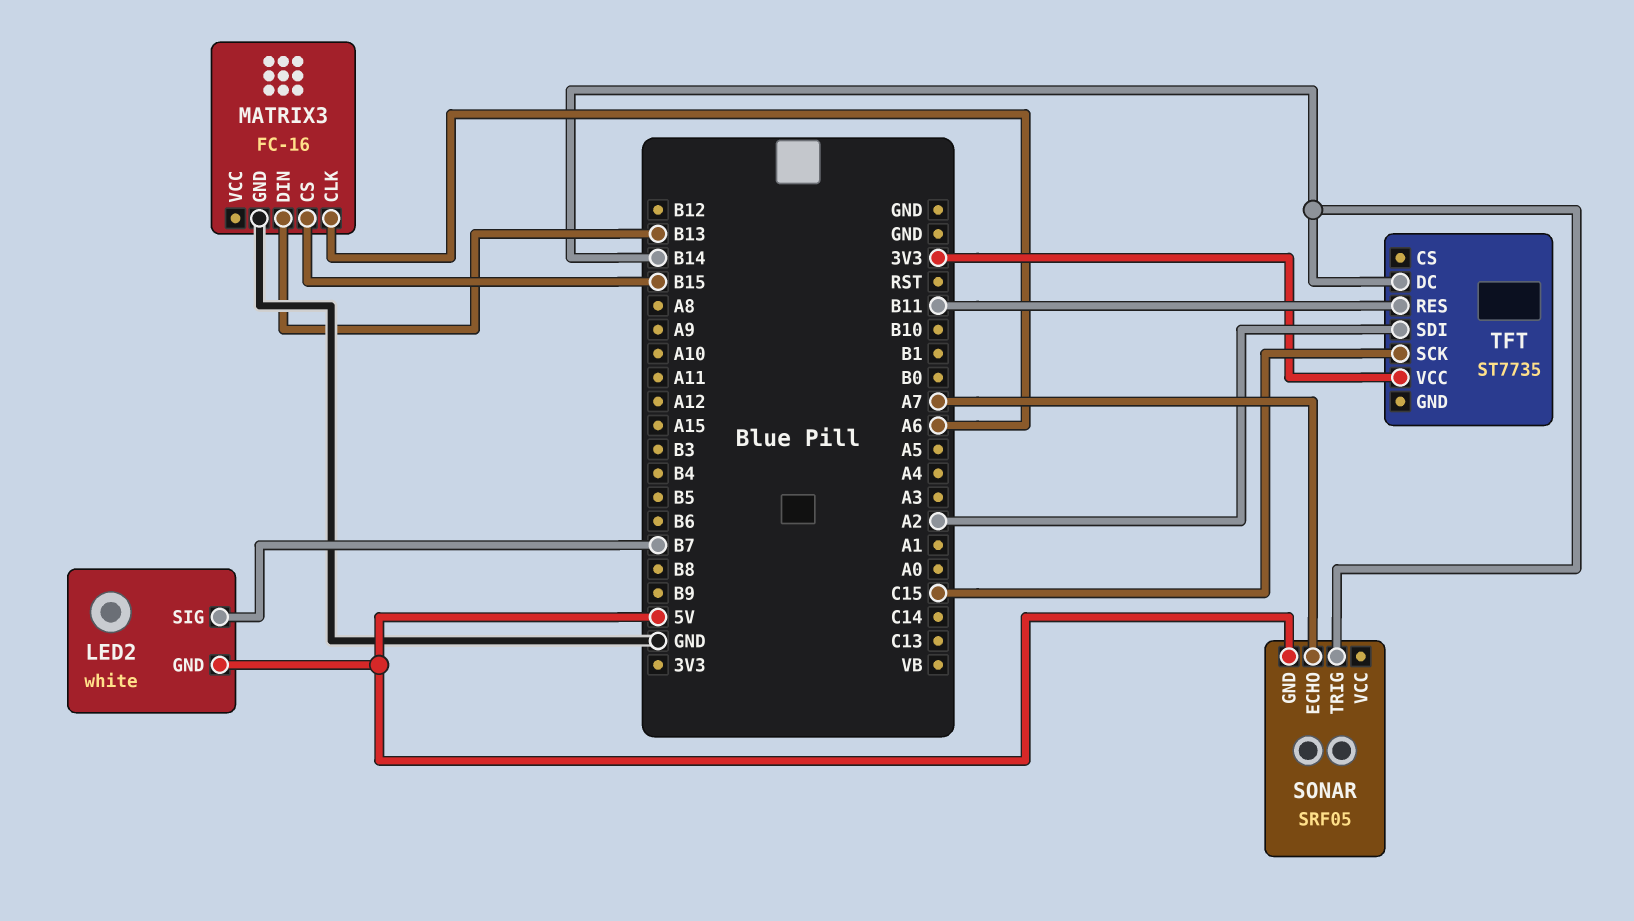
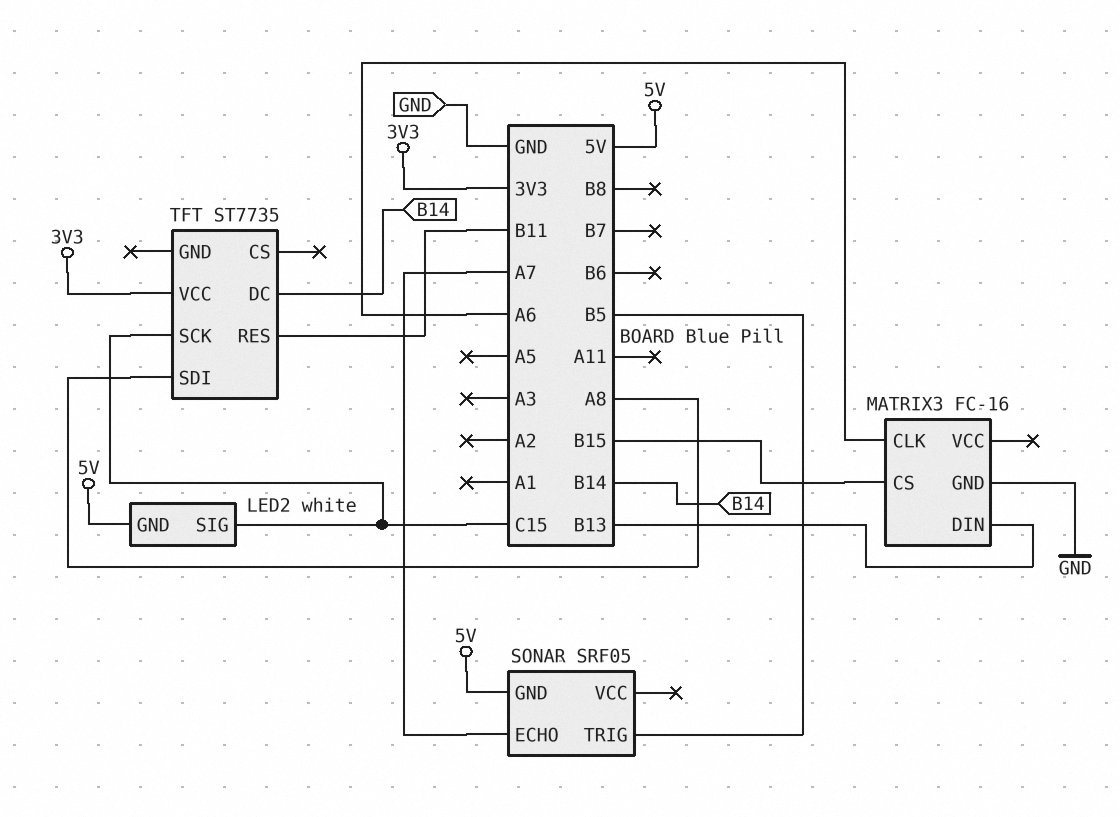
LED2 pin SIG: B7 -> C15
SONAR pin TRIG: B14 -> B5
TFT pin SDI: A2 -> A8

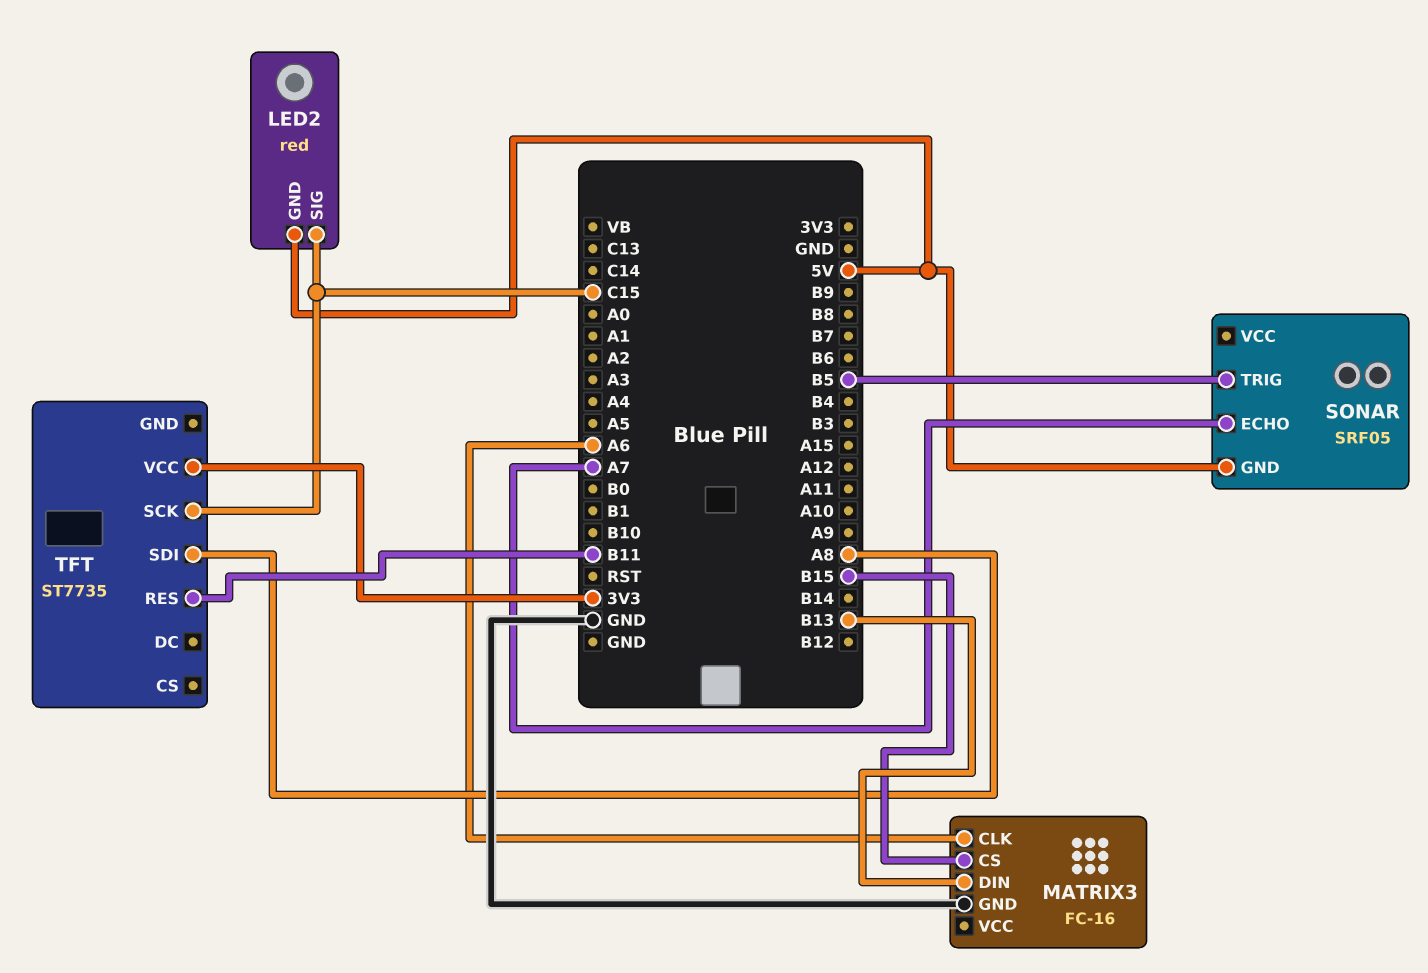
LED2: white -> red
TFT pin DC: B14 -> none

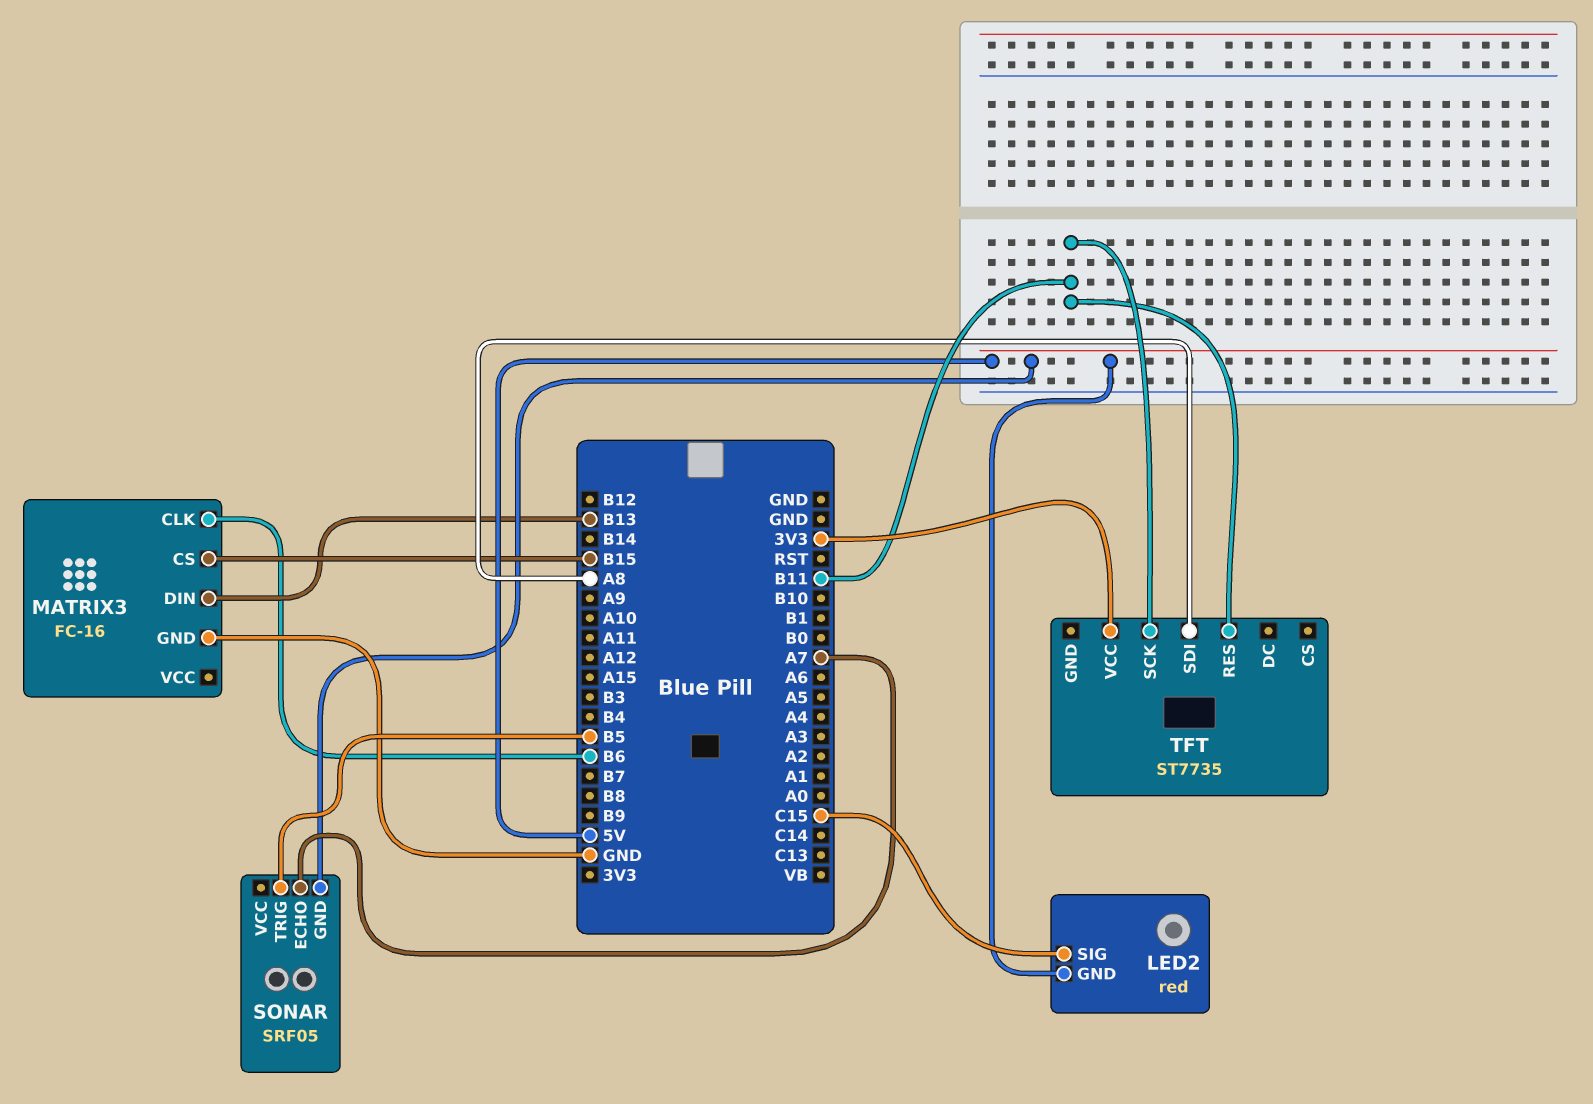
MATRIX3 pin CLK: A6 -> B6
TFT pin SCK: C15 -> B11

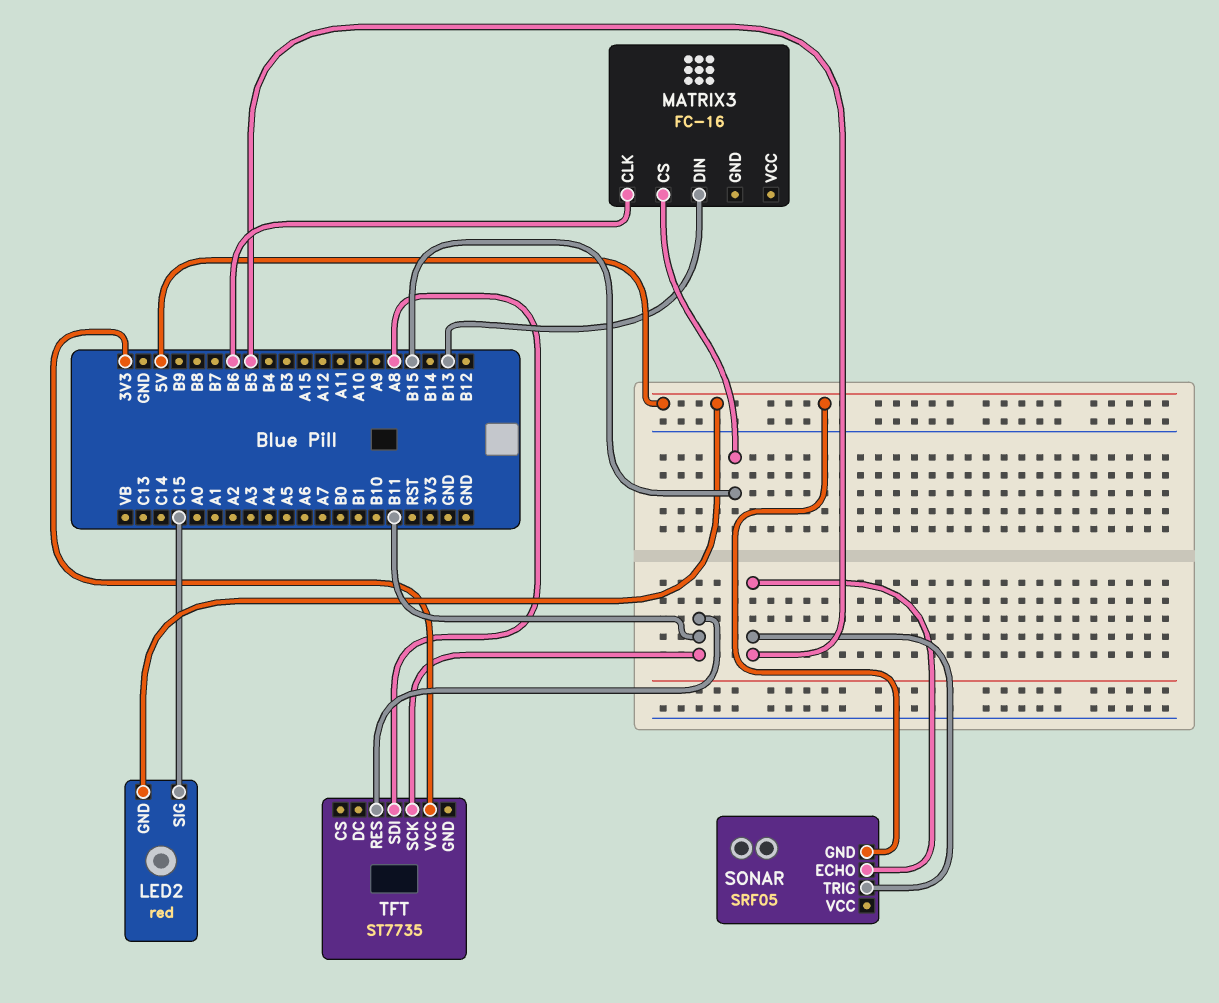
MATRIX3 pin GND: GND -> none
SONAR pin ECHO: A7 -> B5

